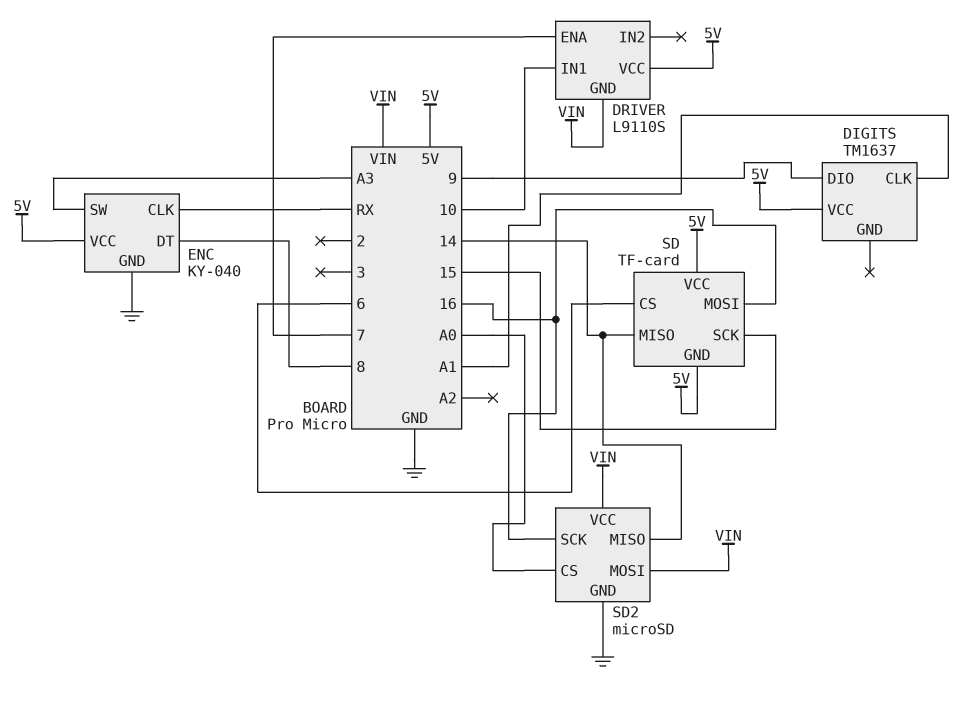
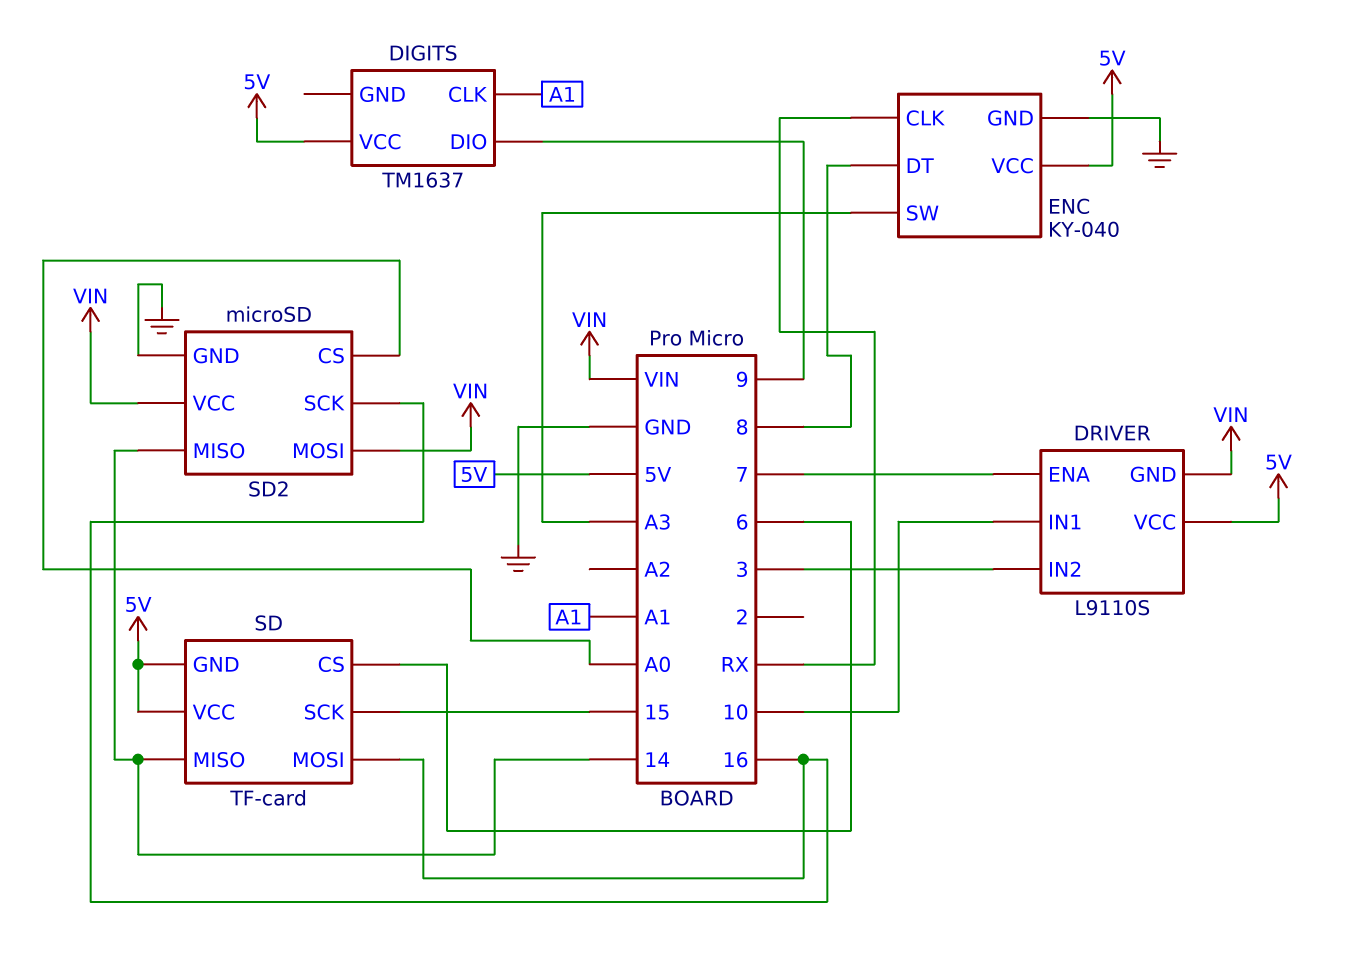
DRIVER pin IN2: none -> 3

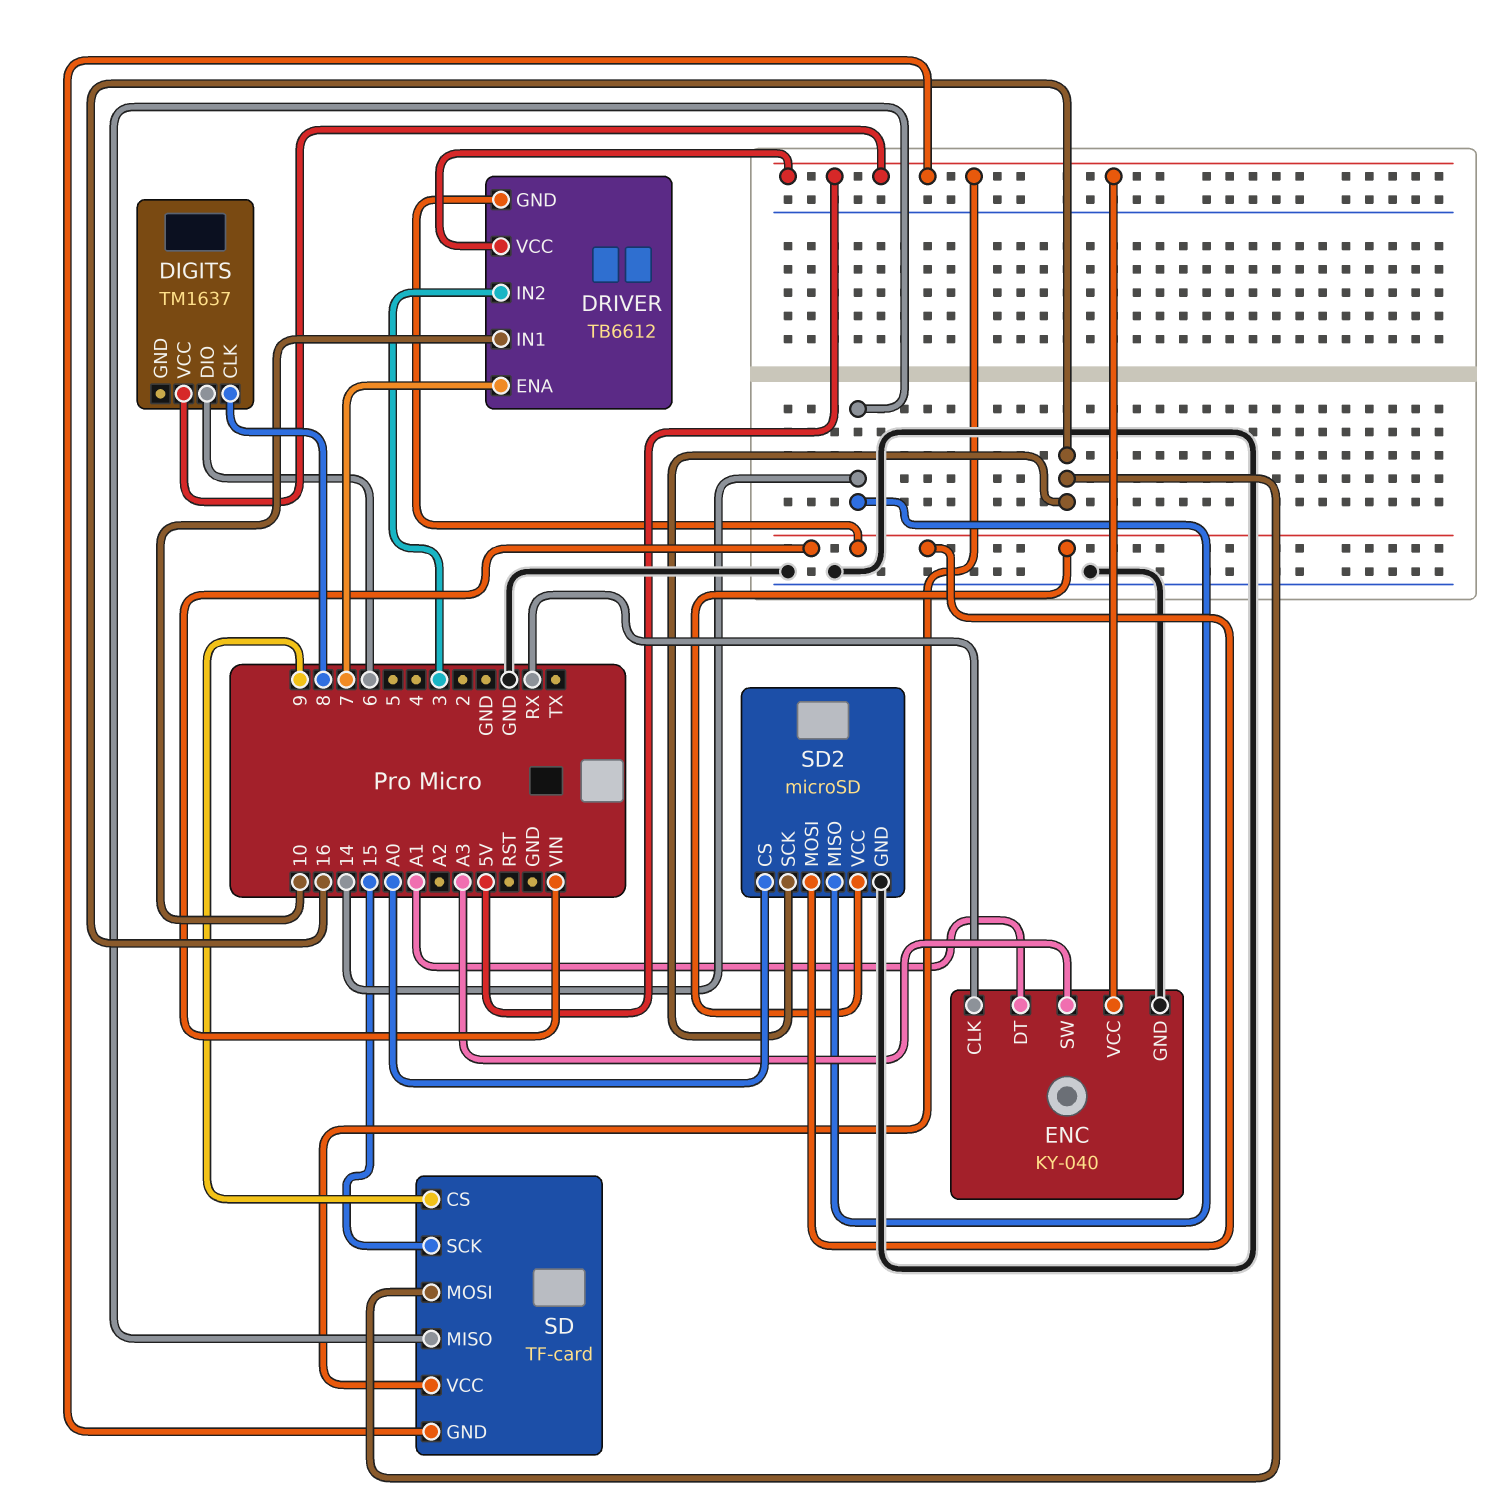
DIGITS pin CLK: A1 -> 8
DIGITS pin DIO: 9 -> 6
DRIVER: L9110S -> TB6612
ENC pin DT: 8 -> A1
SD pin CS: 6 -> 9

